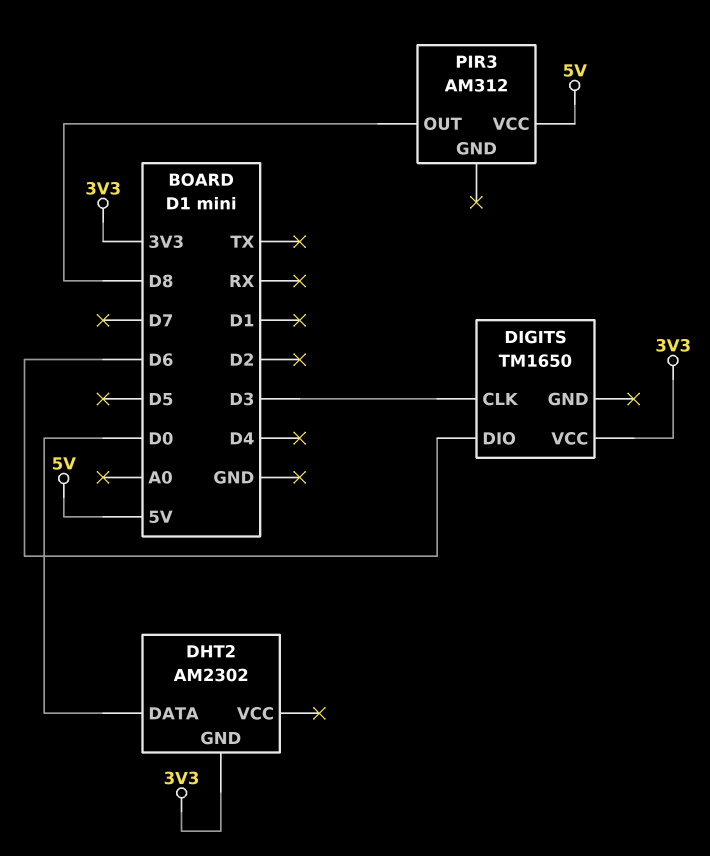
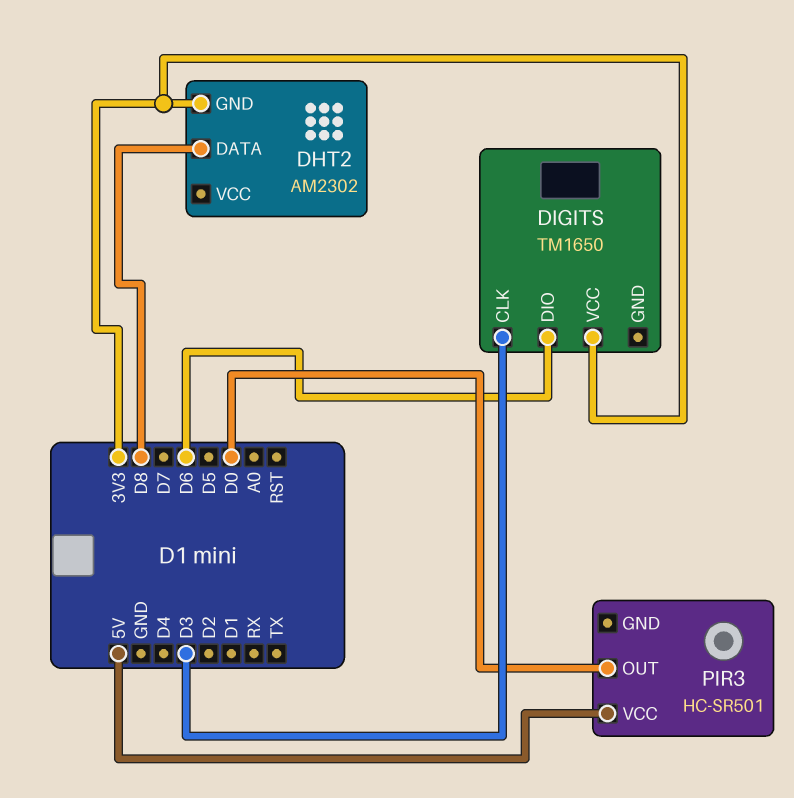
DHT2 pin DATA: D0 -> D8
PIR3: AM312 -> HC-SR501
PIR3 pin OUT: D8 -> D0

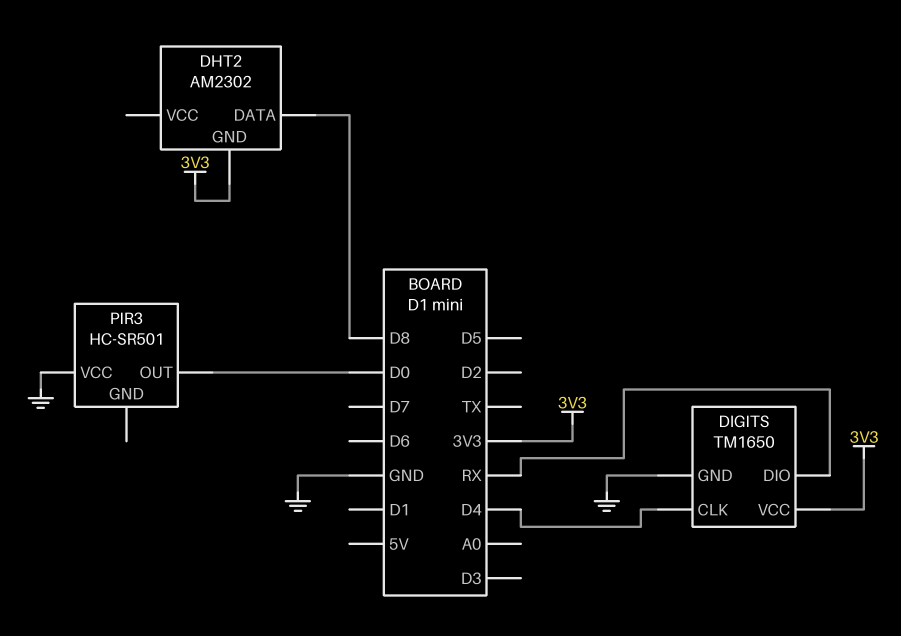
DIGITS pin CLK: D3 -> D4
DIGITS pin DIO: D6 -> RX
DIGITS pin GND: none -> GND
PIR3 pin VCC: 5V -> GND

